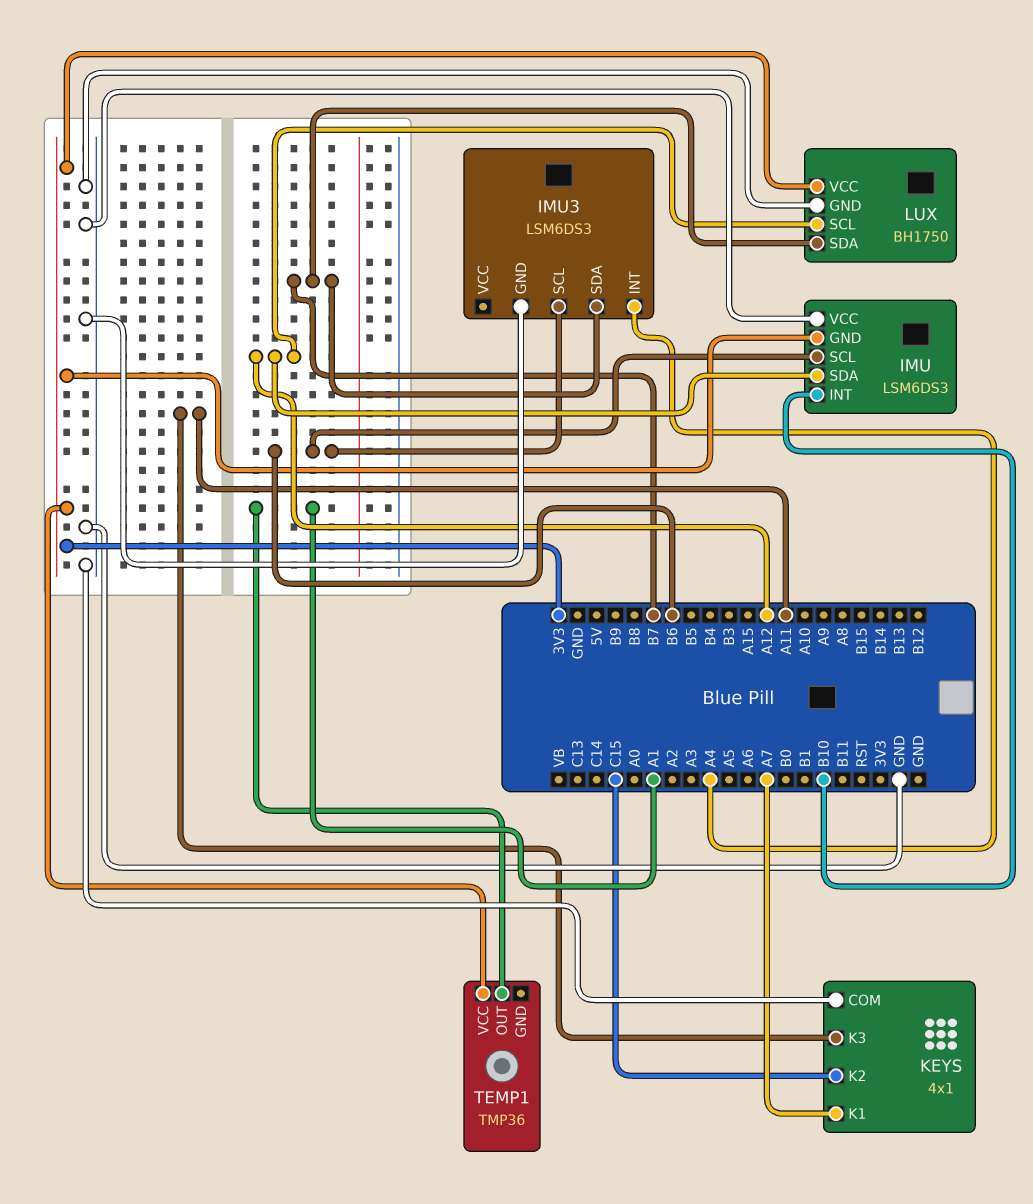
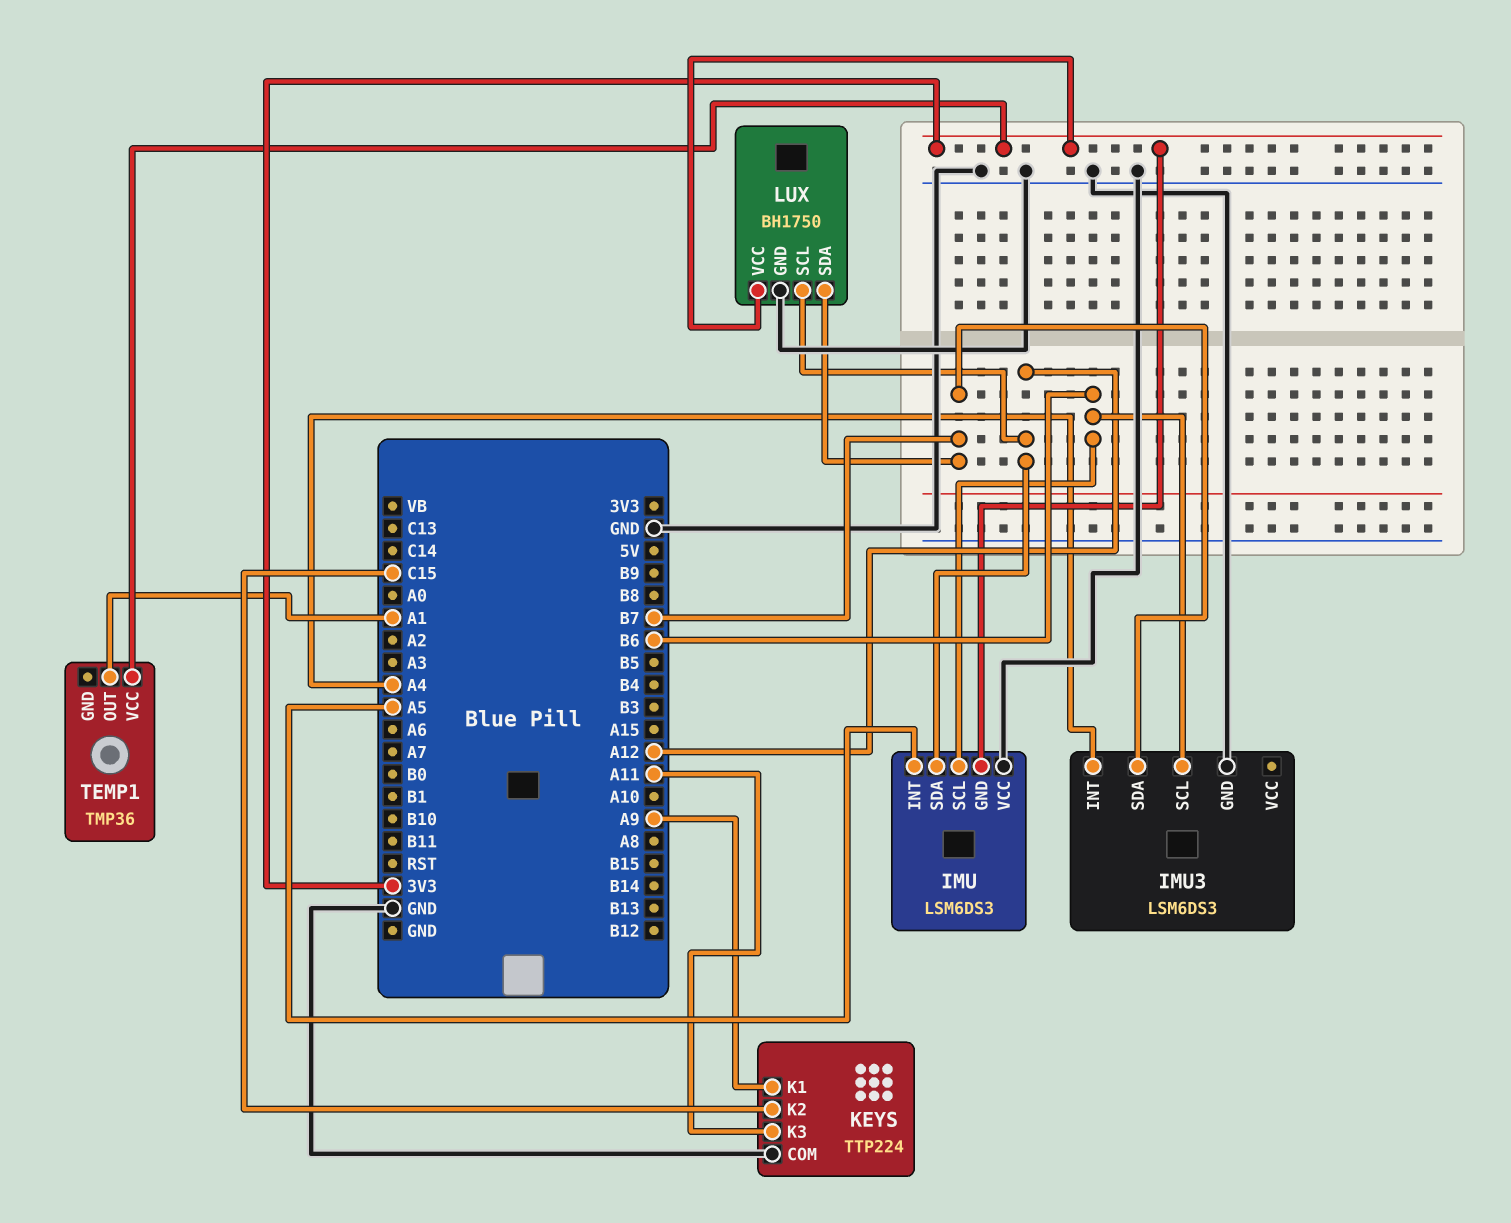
IMU pin INT: B10 -> A5
KEYS: 4x1 -> TTP224
KEYS pin K1: A7 -> A9

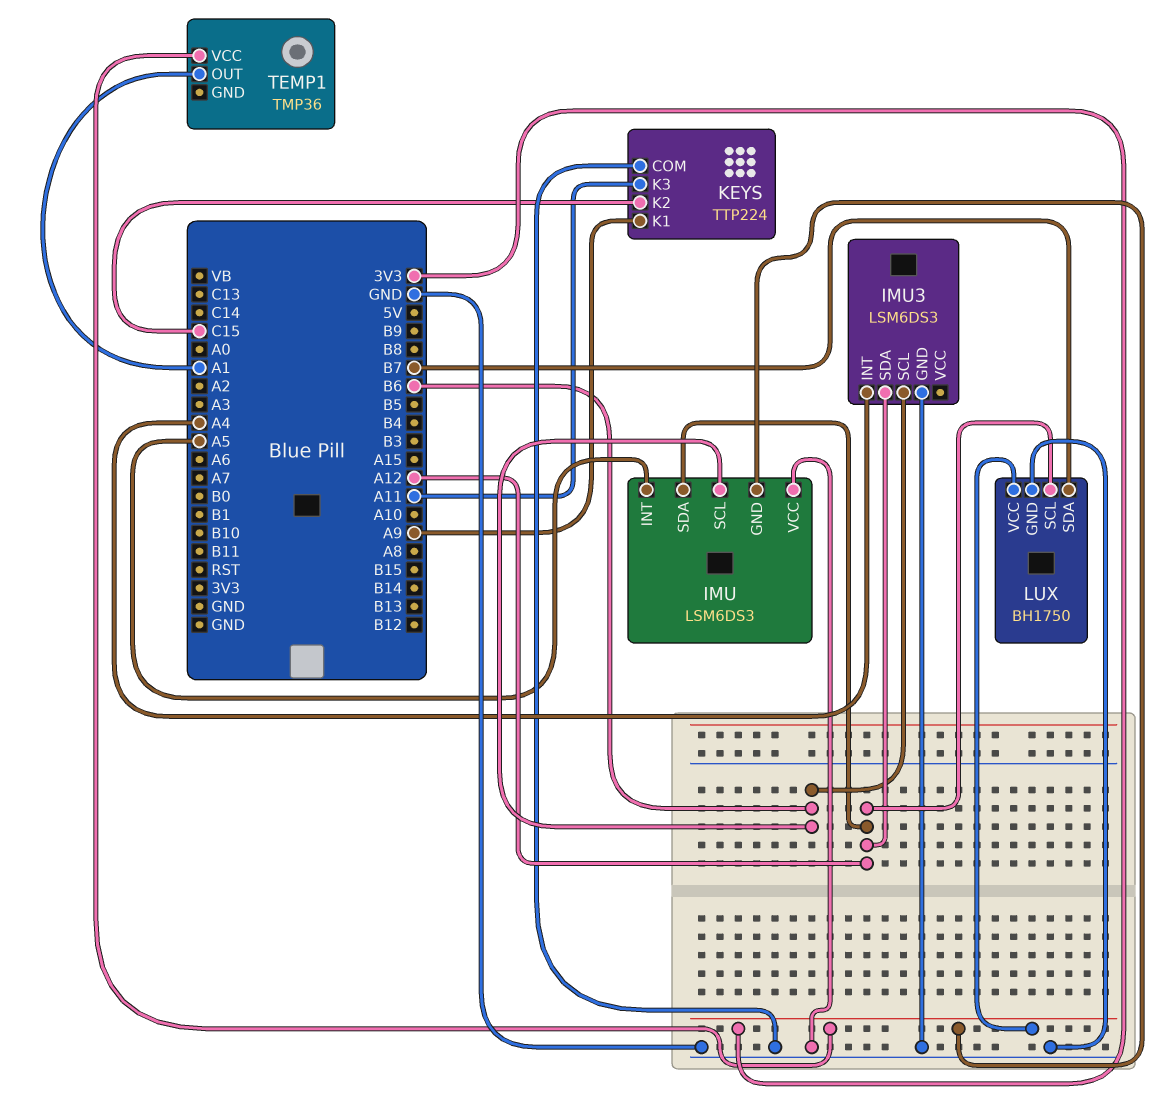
IMU3 pin SDA: B7 -> A12

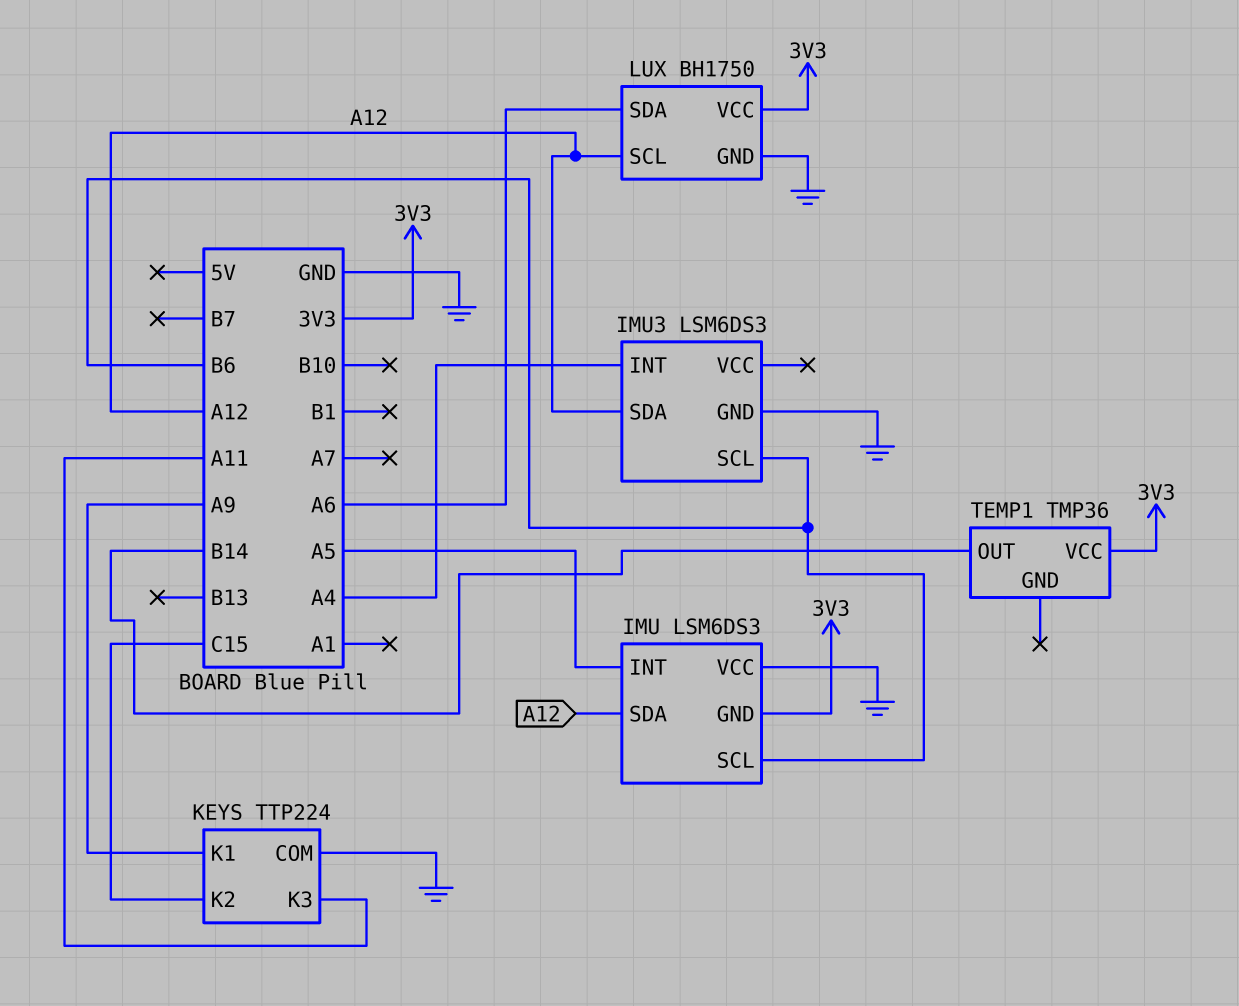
LUX pin SDA: B7 -> A6
TEMP1 pin OUT: A1 -> B14

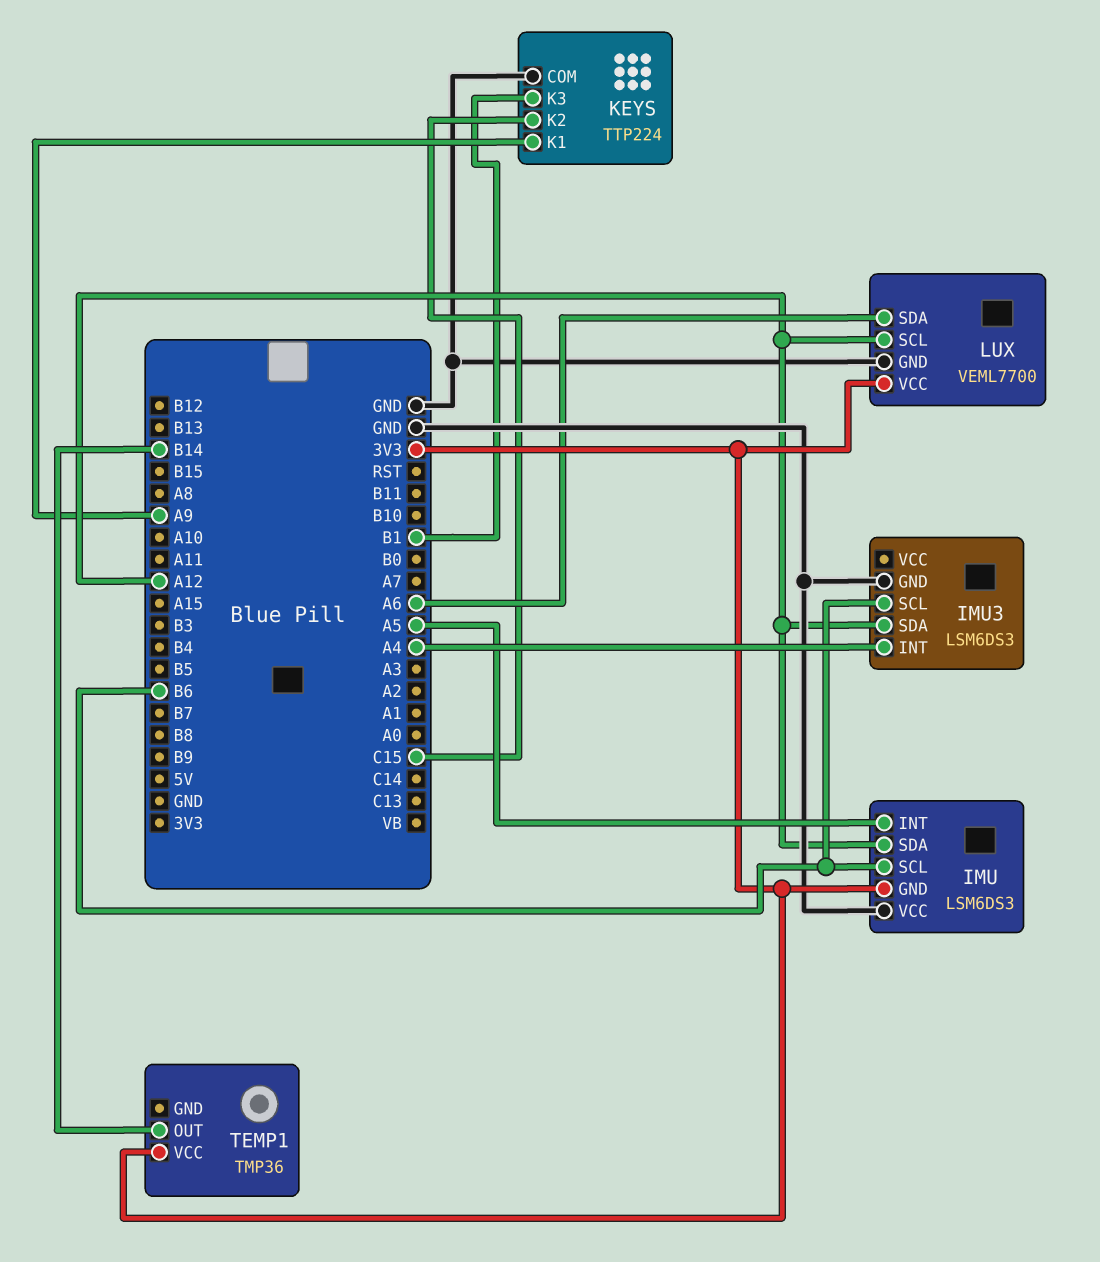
KEYS pin K3: A11 -> B1
LUX: BH1750 -> VEML7700

